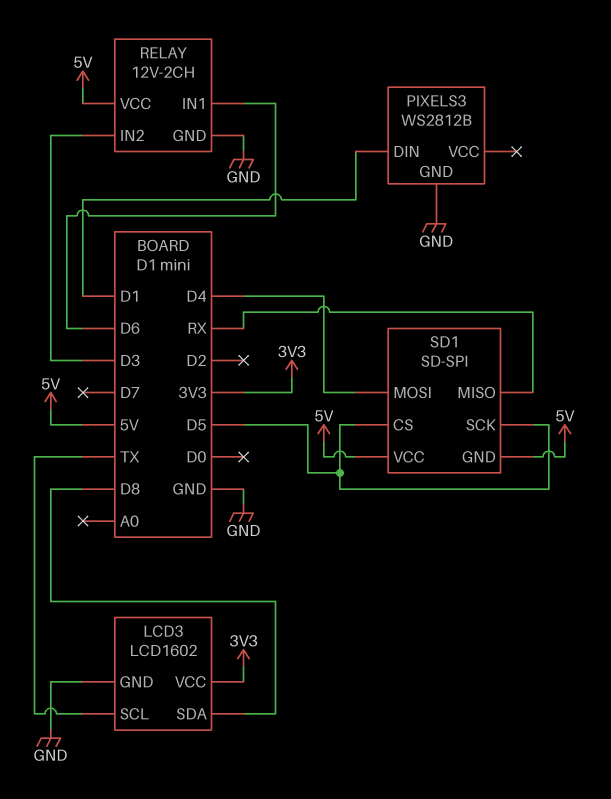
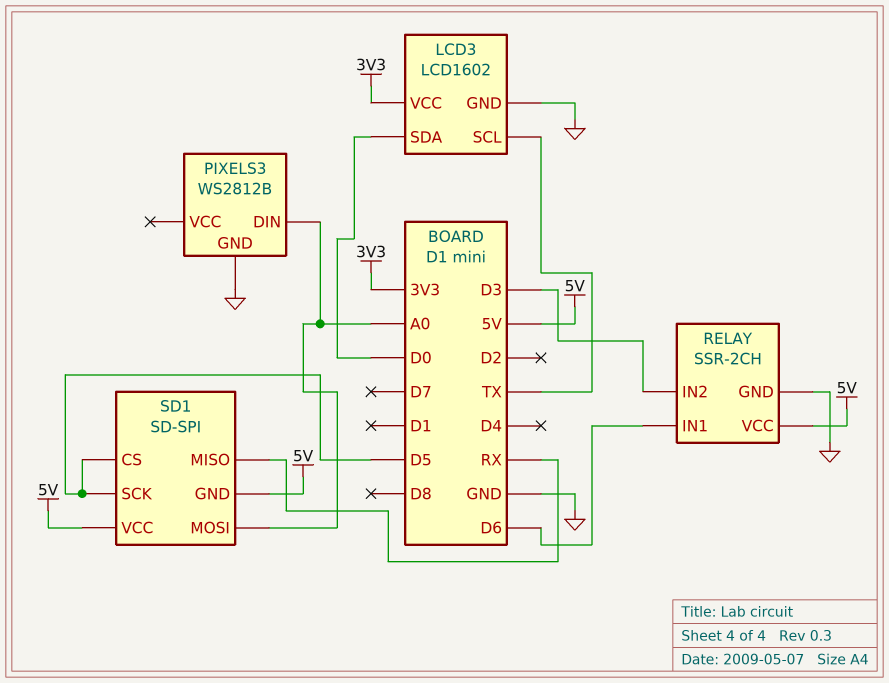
LCD3 pin SDA: D8 -> D0
PIXELS3 pin DIN: D1 -> A0
RELAY: 12V-2CH -> SSR-2CH
SD1 pin MOSI: D4 -> A0

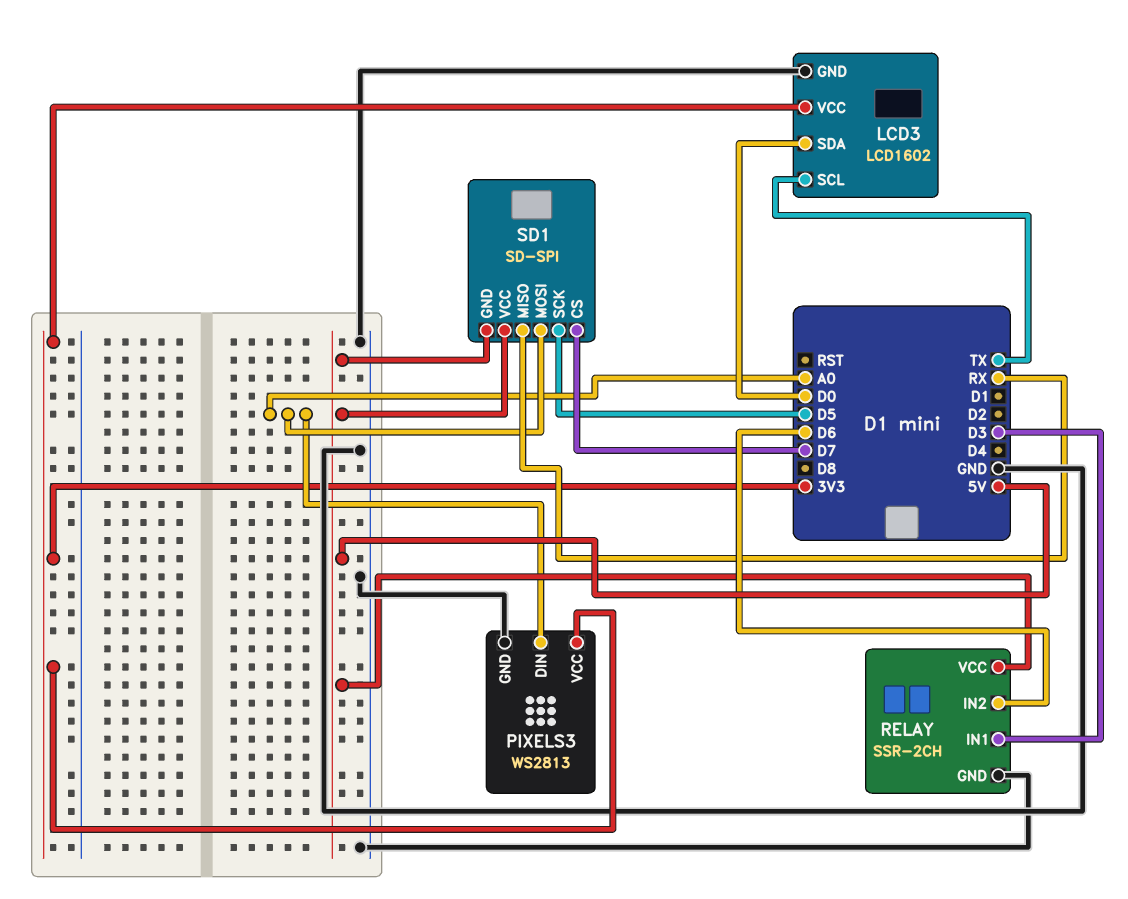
PIXELS3: WS2812B -> WS2813
PIXELS3 pin VCC: none -> 3V3
RELAY pin IN1: D6 -> D3
RELAY pin IN2: D3 -> D6
SD1 pin CS: D5 -> D7

